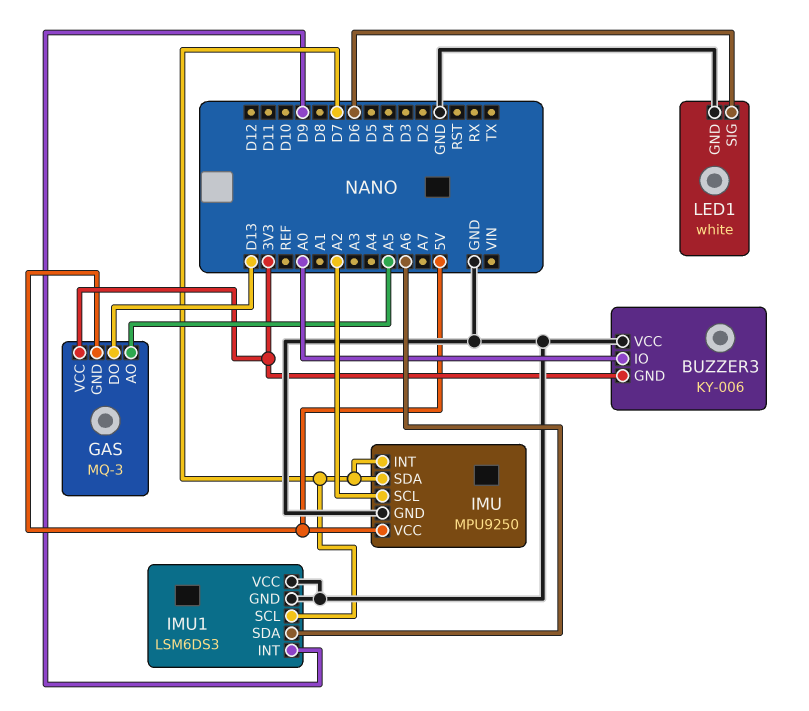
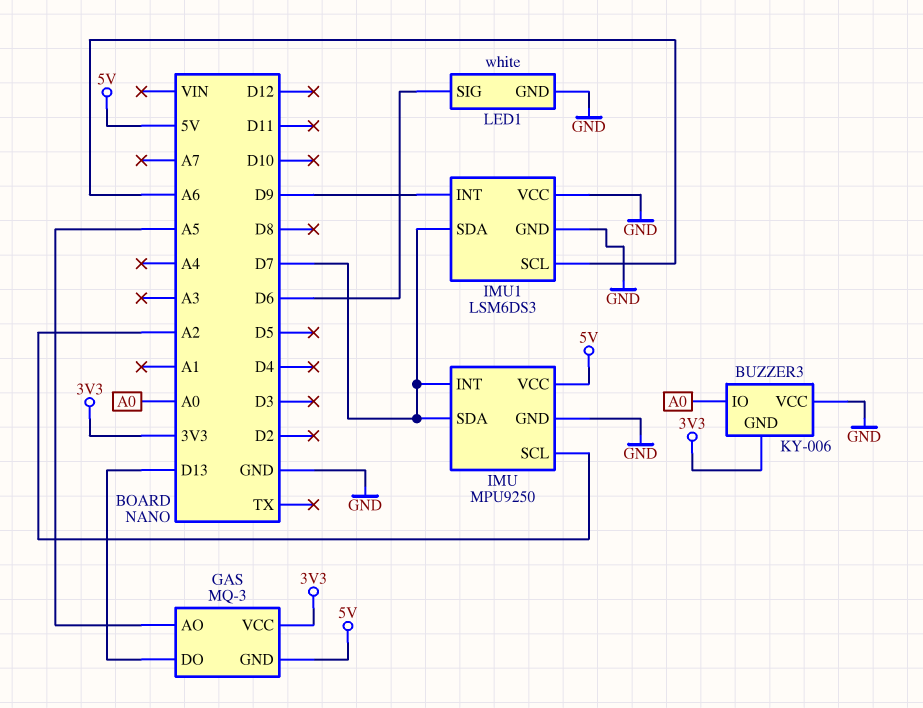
IMU1 pin SCL: D7 -> A6
IMU1 pin SDA: A6 -> D7

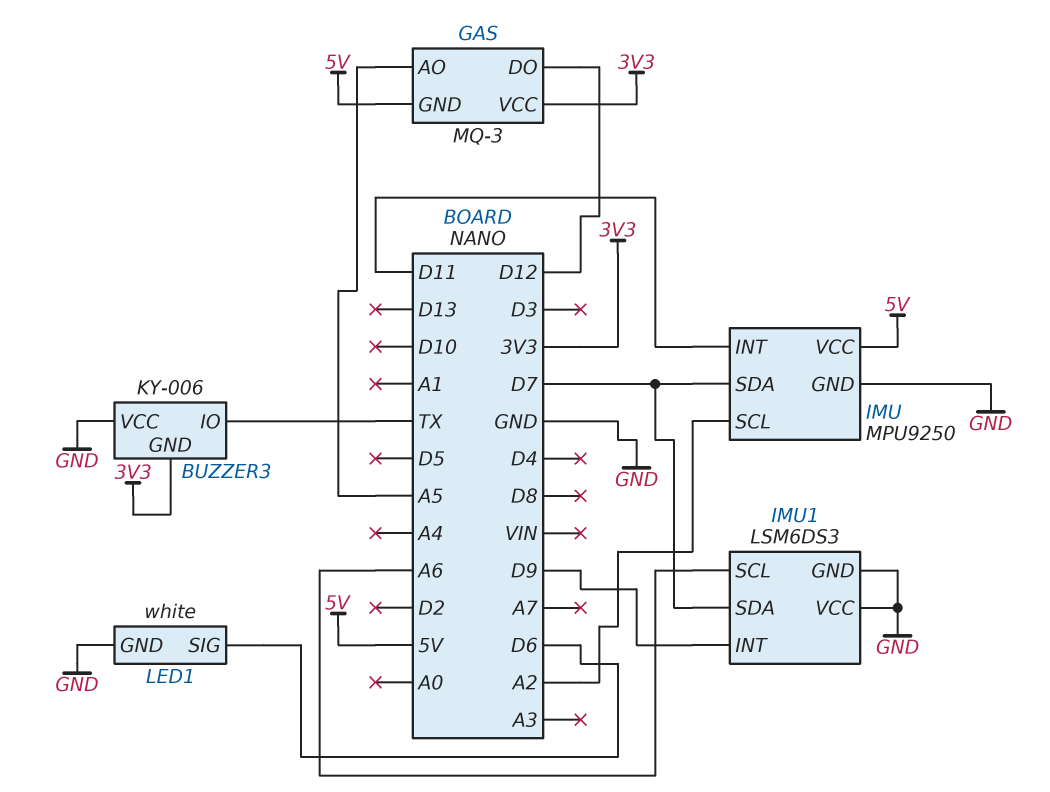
BUZZER3 pin IO: A0 -> TX
GAS pin DO: D13 -> D12
IMU pin INT: D7 -> D11

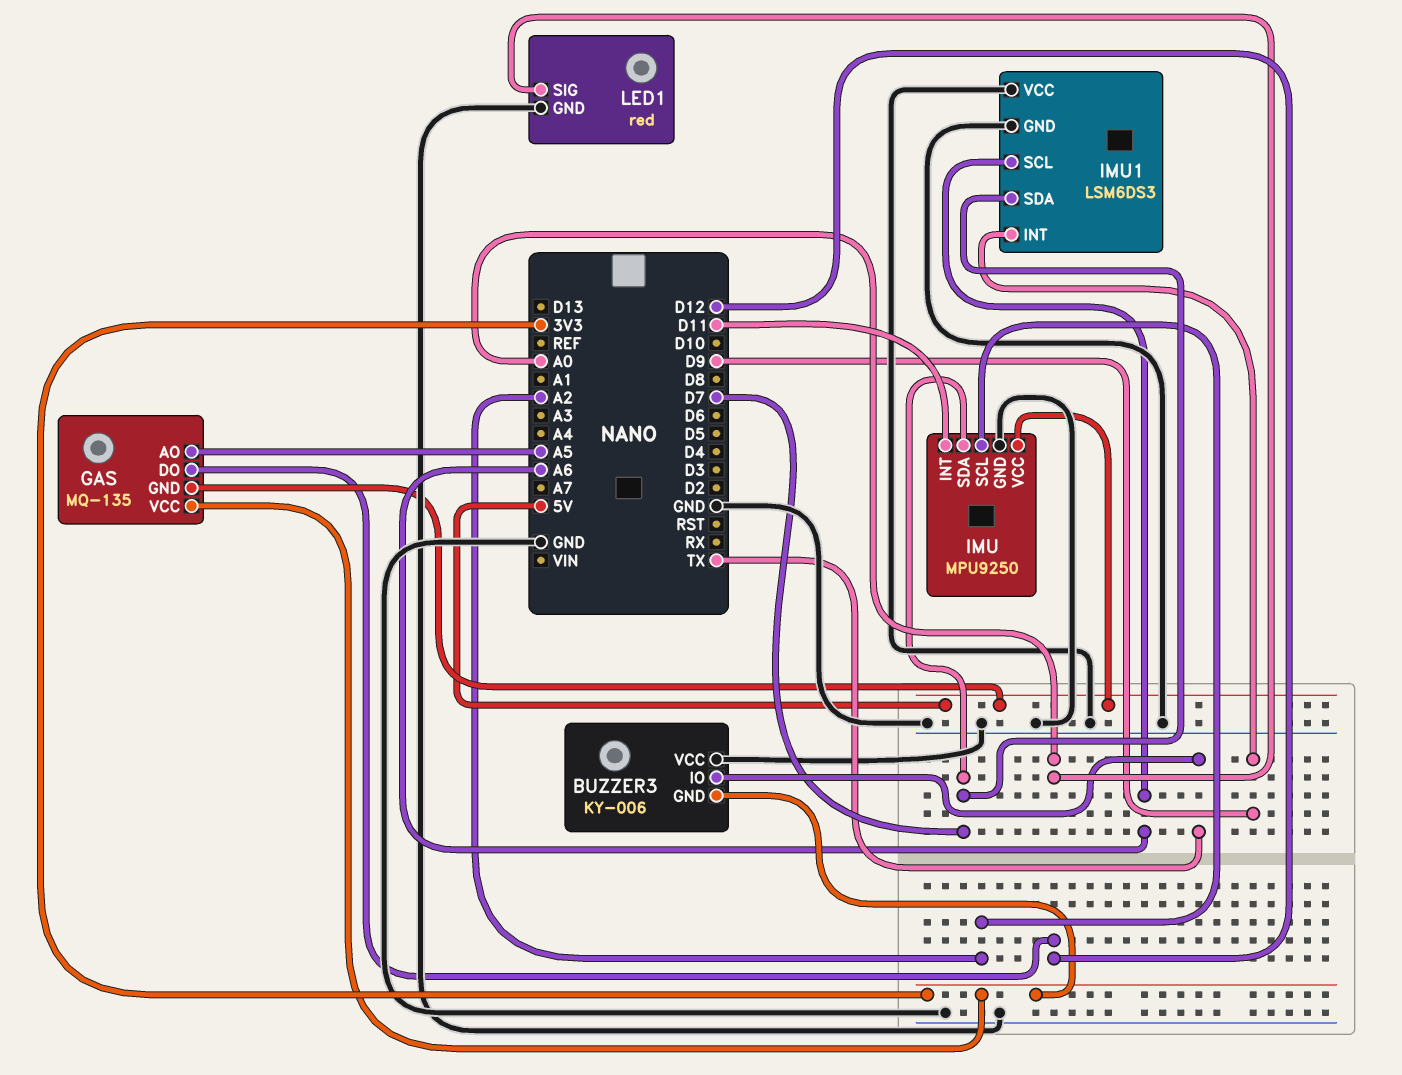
GAS: MQ-3 -> MQ-135
LED1: white -> red
LED1 pin SIG: D6 -> A0

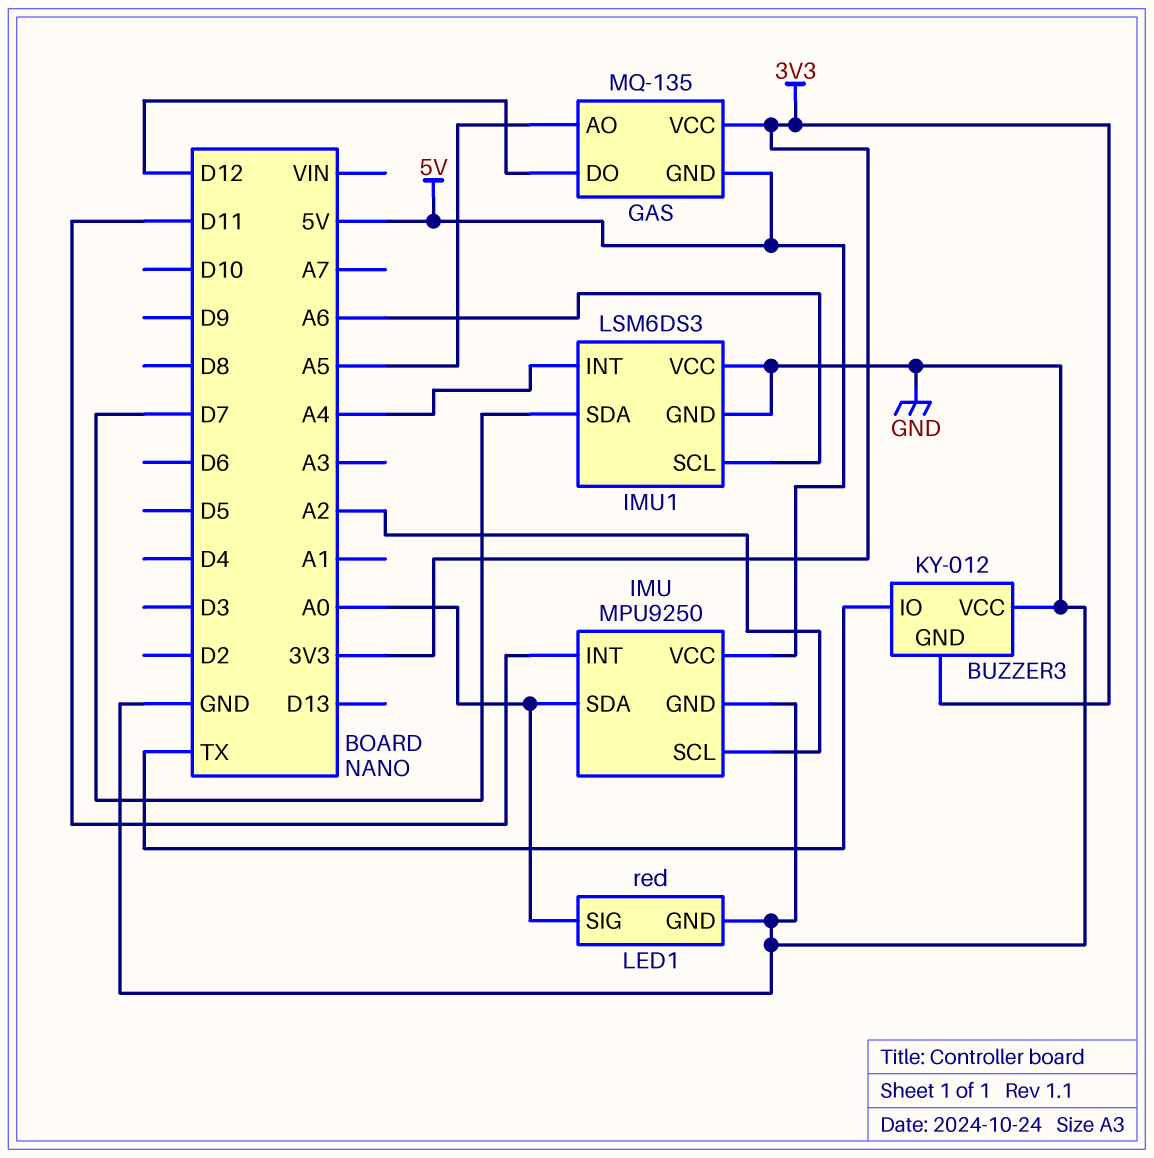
BUZZER3: KY-006 -> KY-012
IMU pin SDA: D7 -> A0
IMU1 pin INT: D9 -> A4

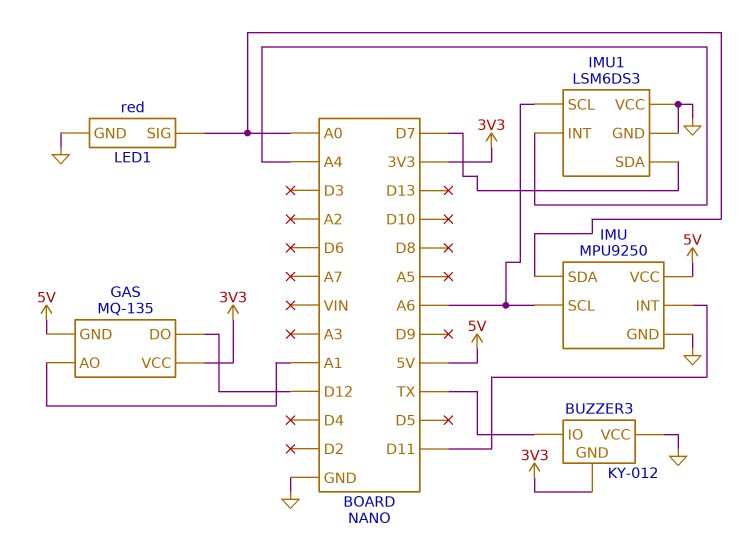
GAS pin AO: A5 -> A1
IMU pin SCL: A2 -> A6

